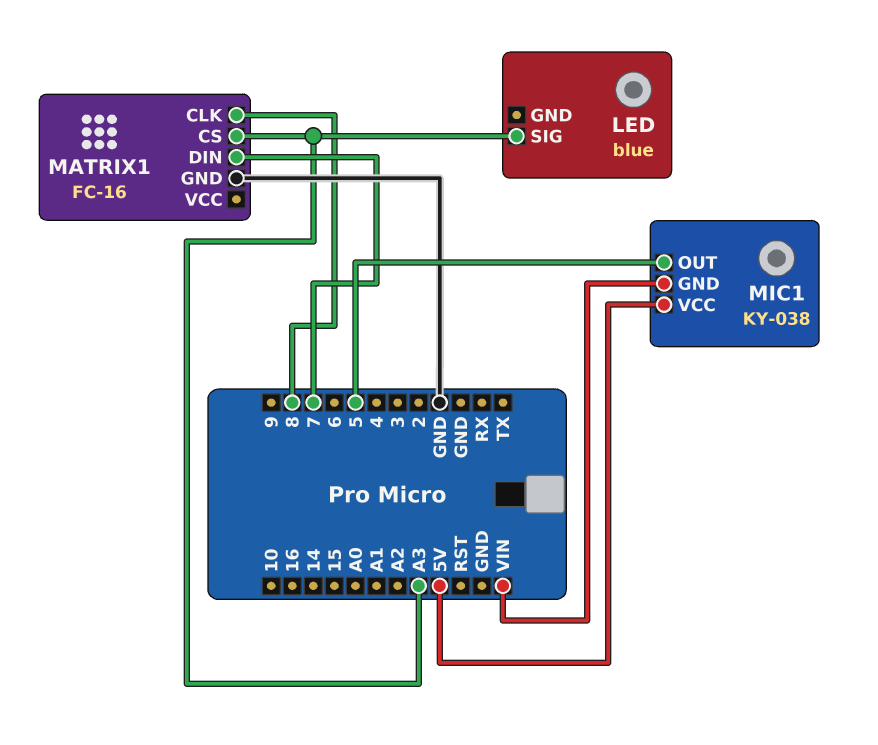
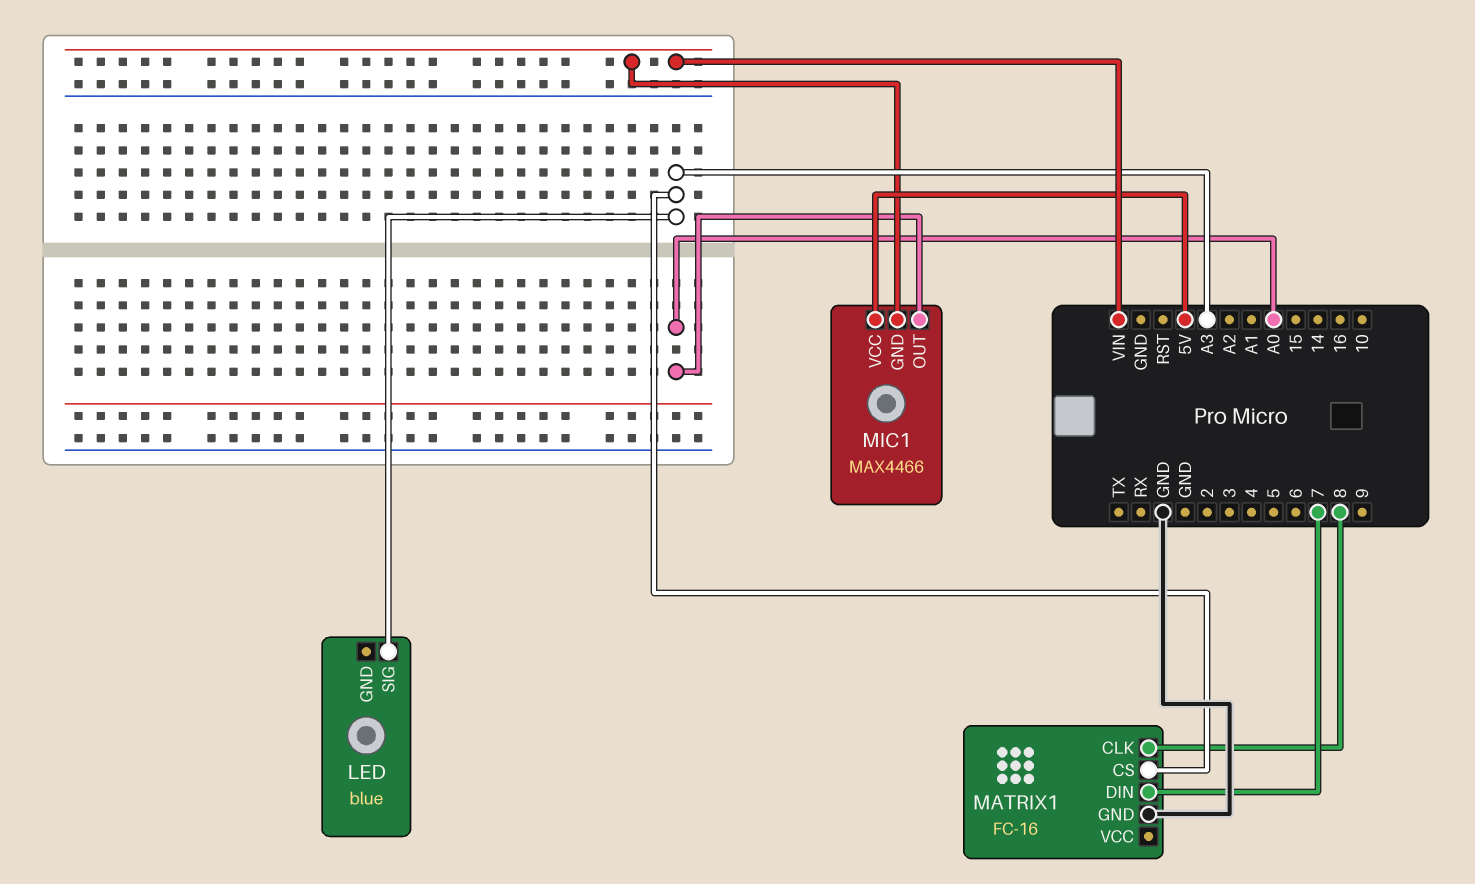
MIC1: KY-038 -> MAX4466
MIC1 pin OUT: 5 -> A0

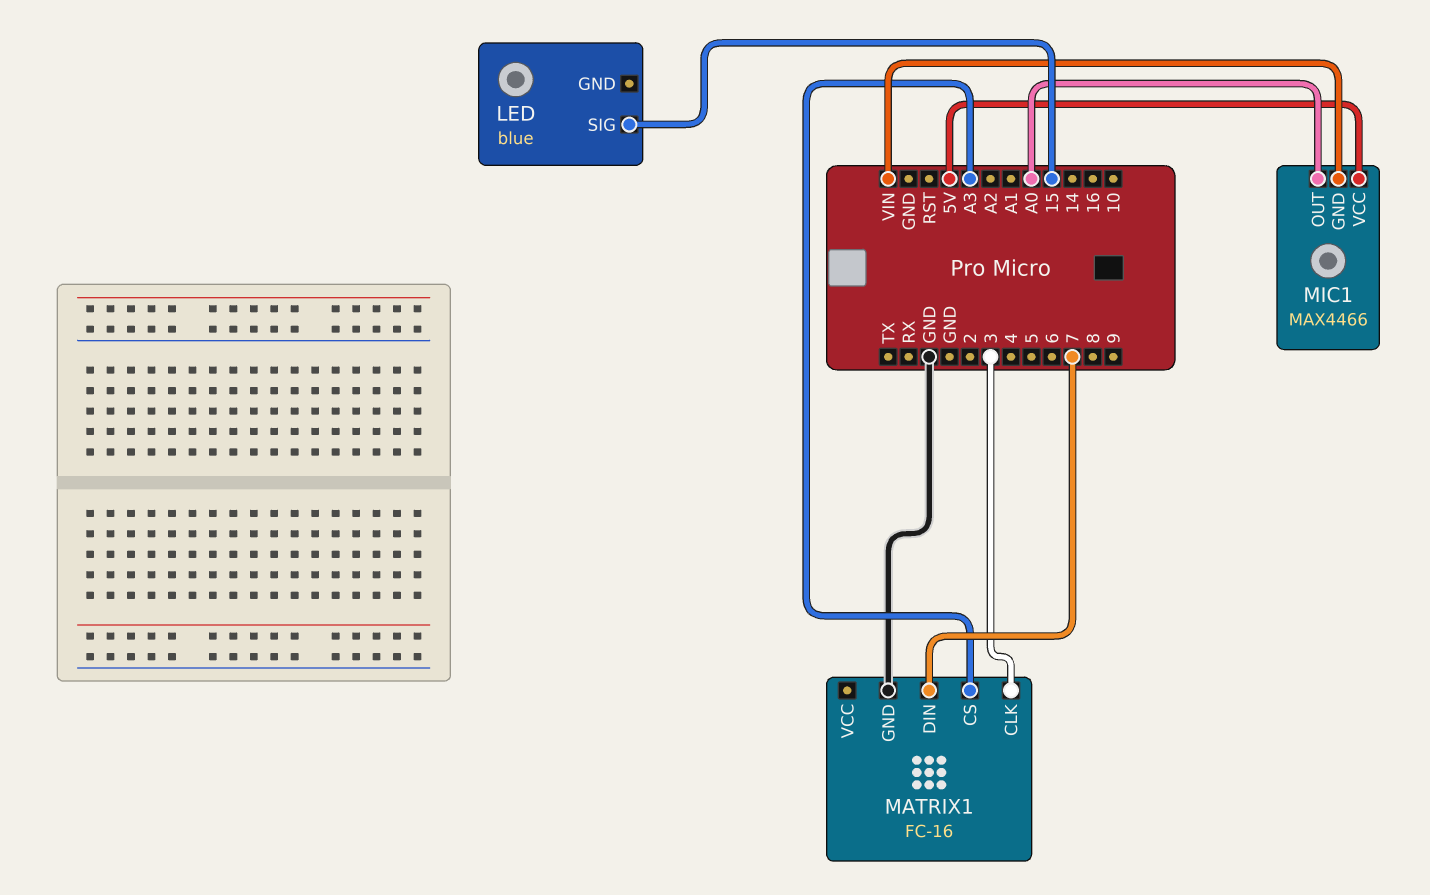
LED pin SIG: A3 -> 15
MATRIX1 pin CLK: 8 -> 3

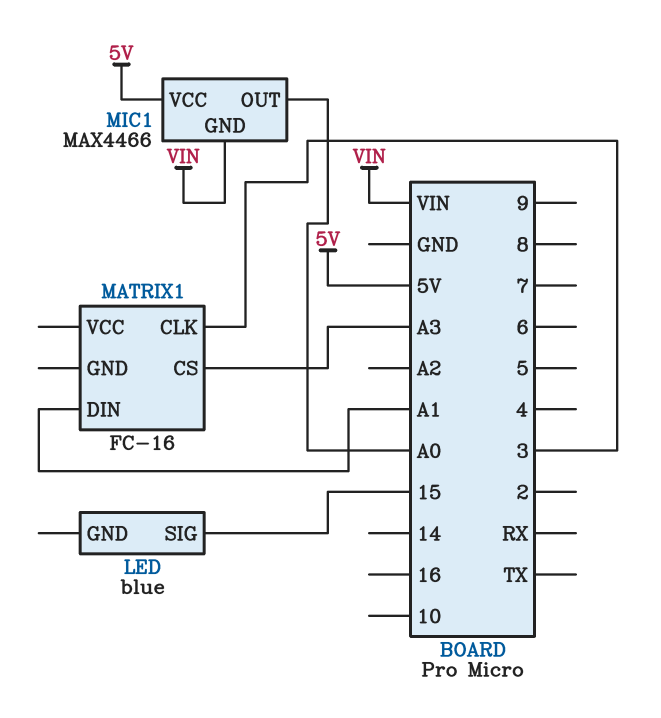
MATRIX1 pin DIN: 7 -> A1
MATRIX1 pin GND: GND -> none

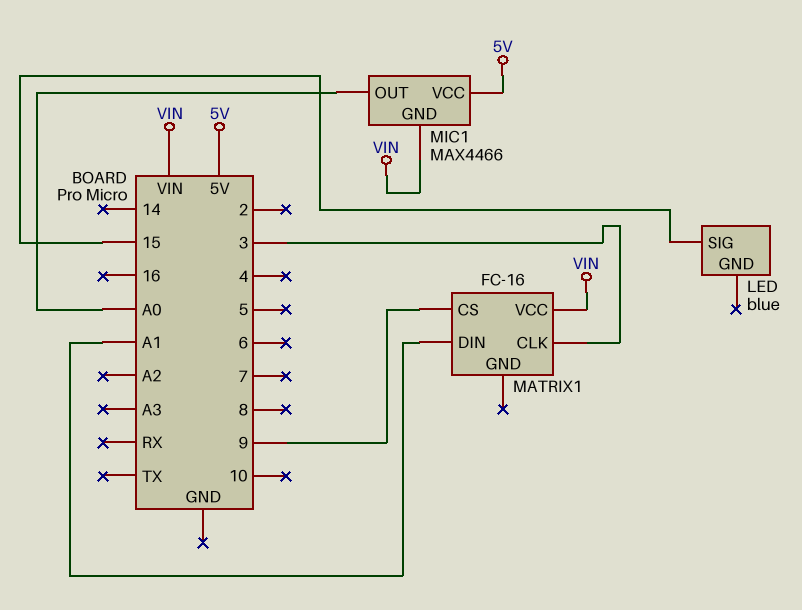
MATRIX1 pin CS: A3 -> 9
MATRIX1 pin VCC: none -> VIN

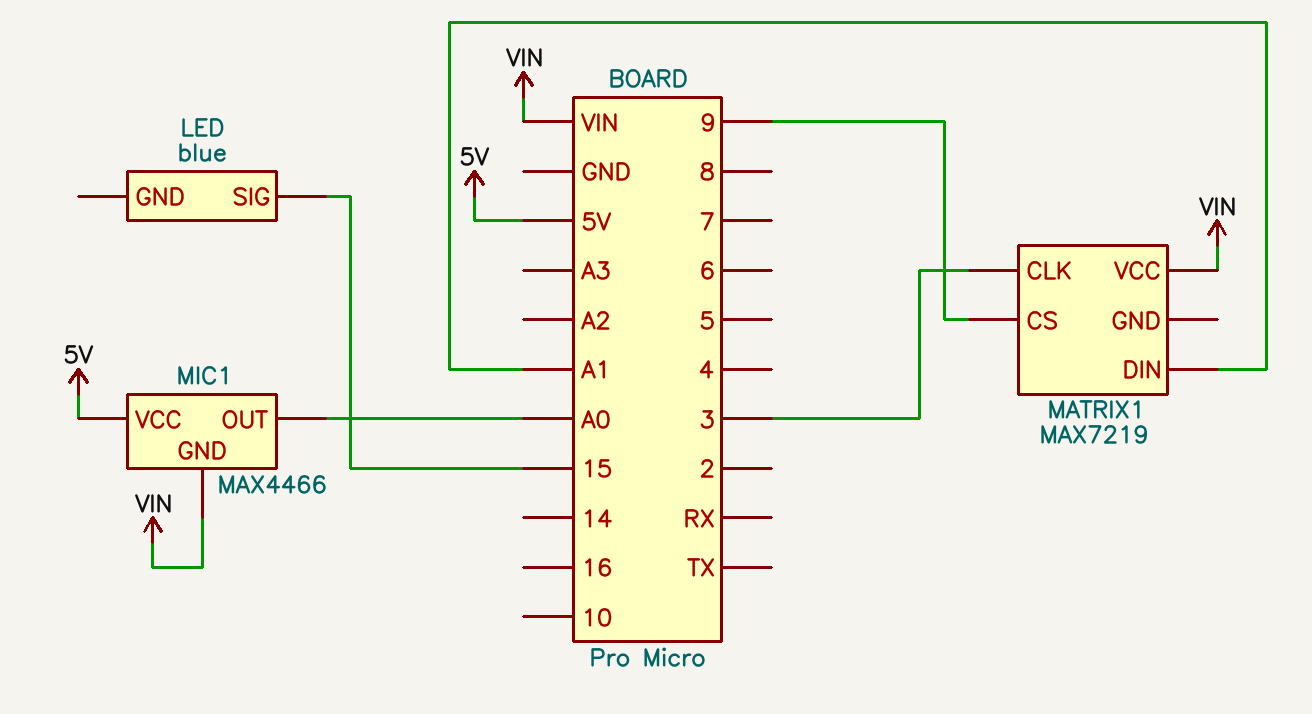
MATRIX1: FC-16 -> MAX7219

